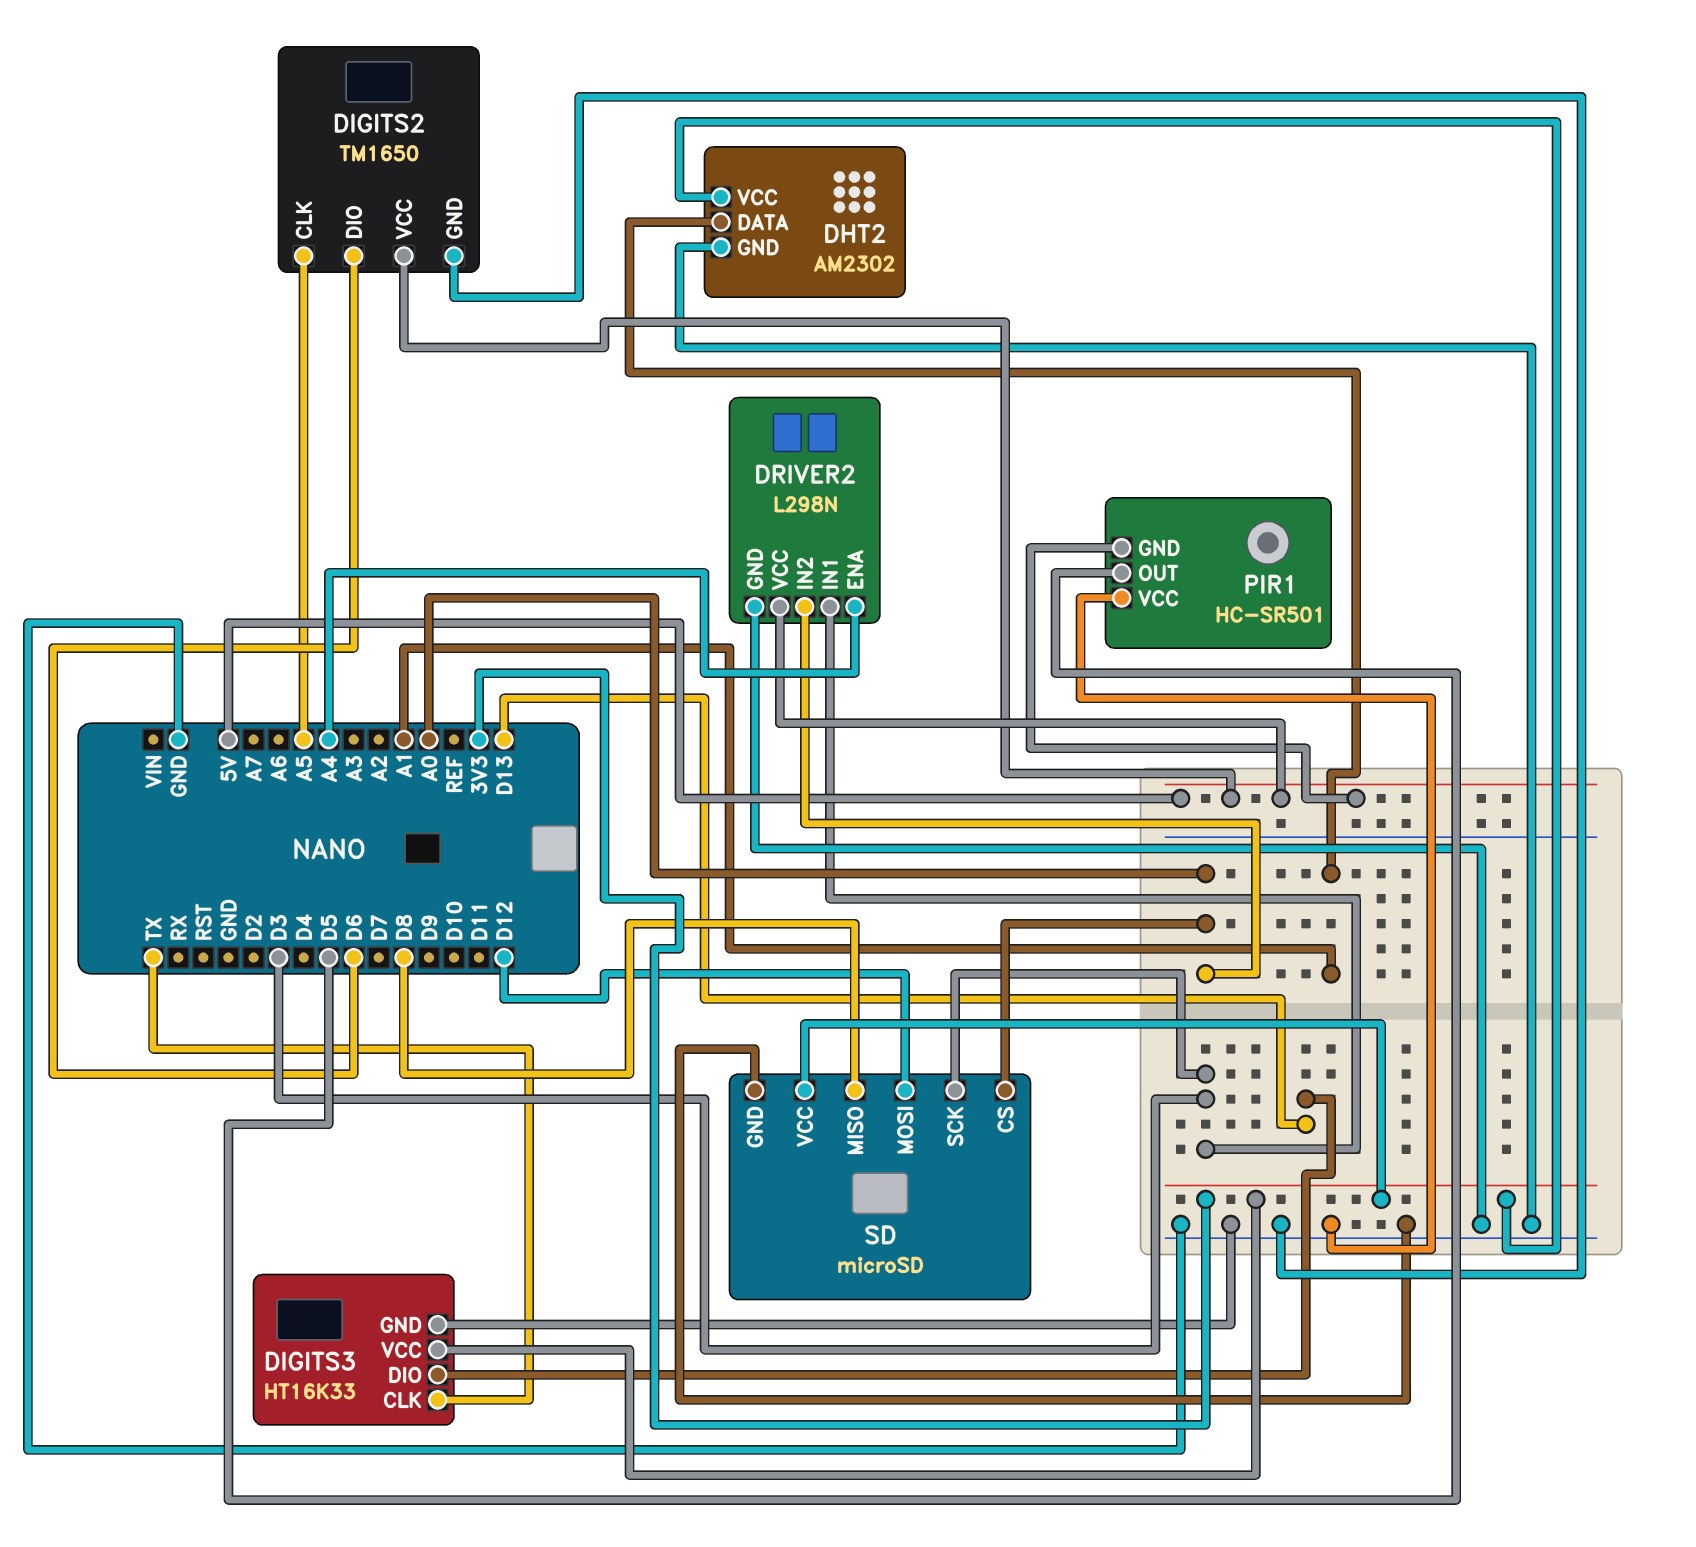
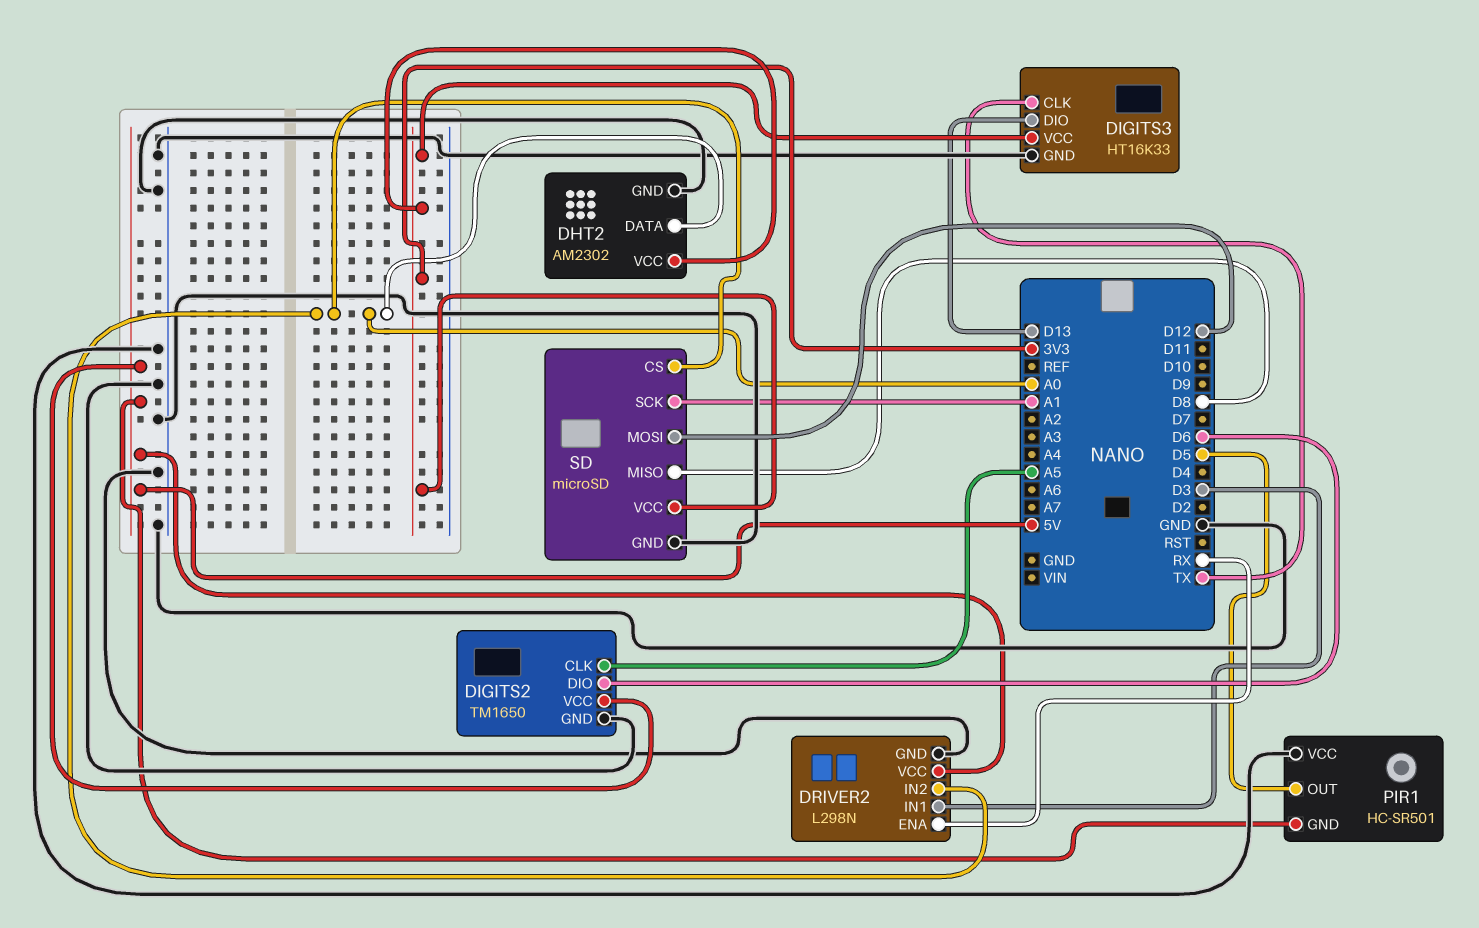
DHT2 pin DATA: A1 -> A0
DRIVER2 pin ENA: A4 -> RX
SD pin SCK: D3 -> A1

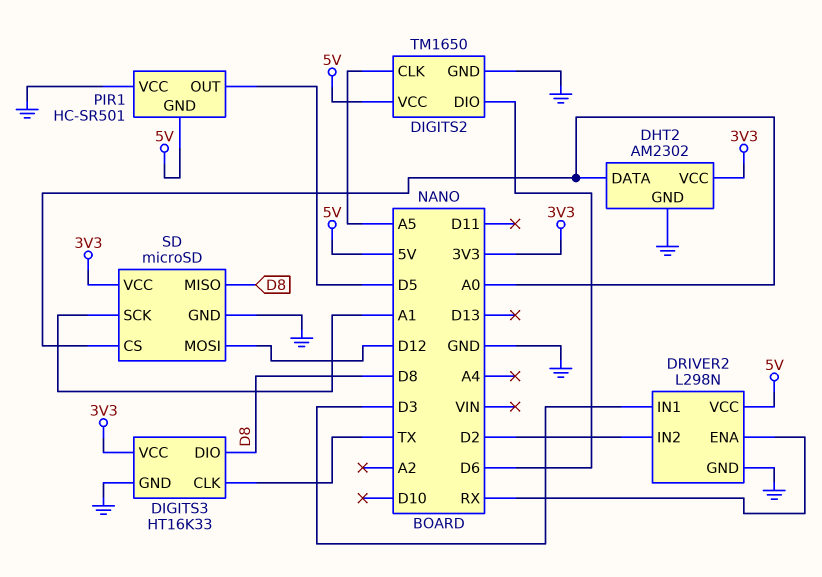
DIGITS3 pin DIO: D13 -> D8
DRIVER2 pin IN2: A0 -> D2

